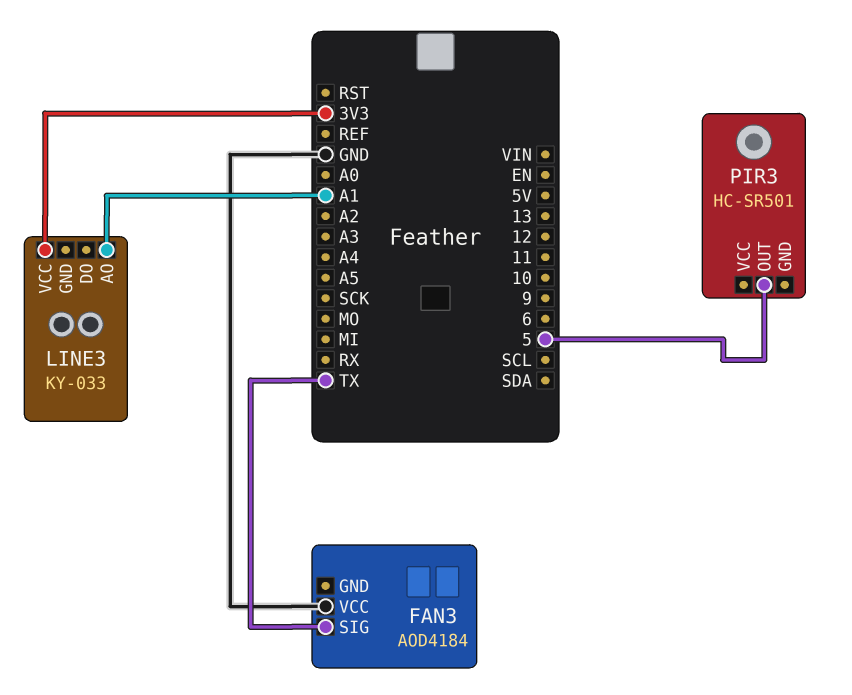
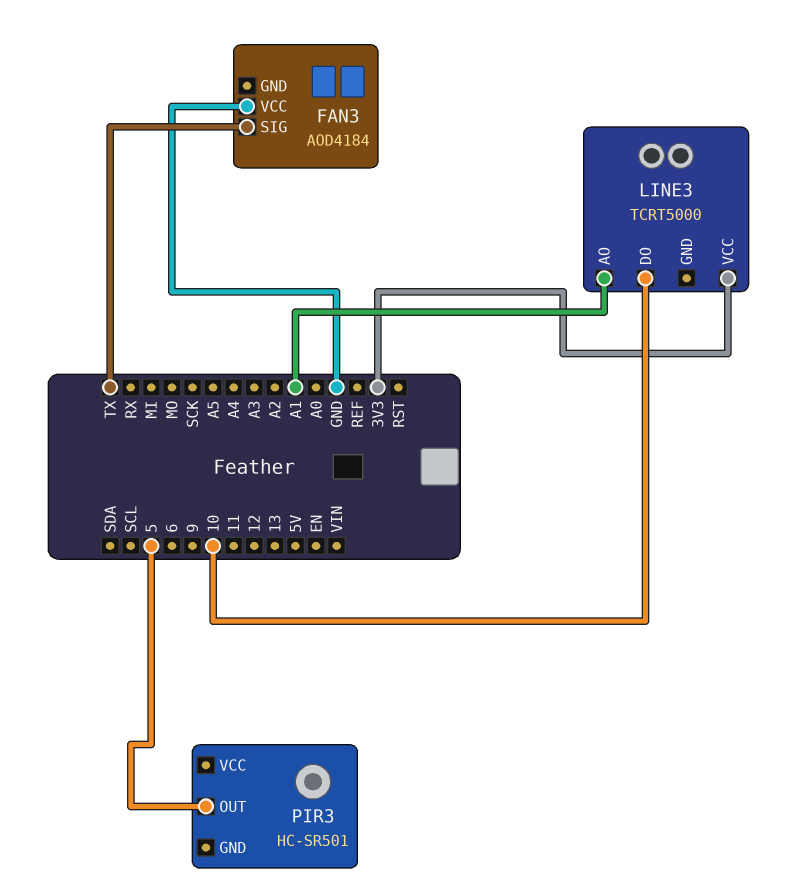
LINE3: KY-033 -> TCRT5000
LINE3 pin DO: none -> 10

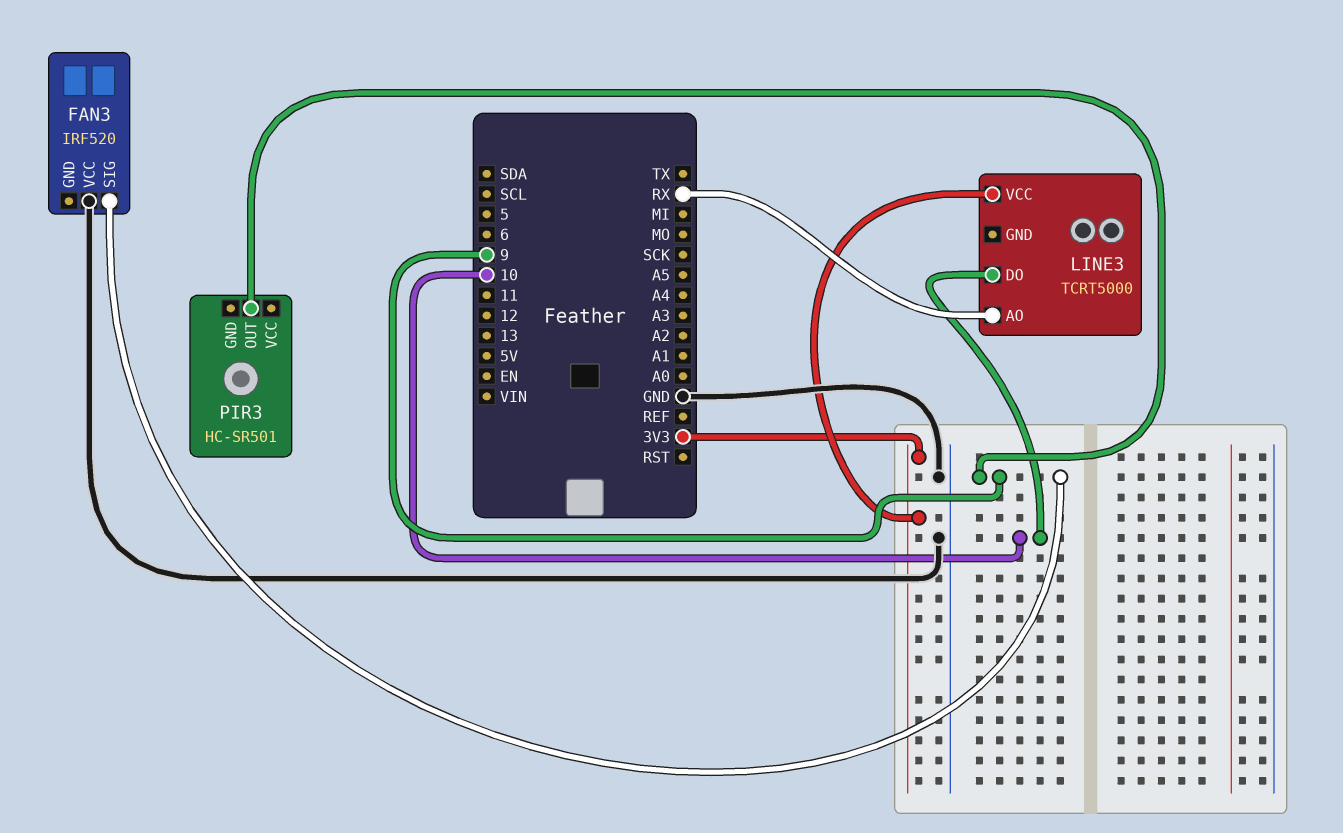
FAN3: AOD4184 -> IRF520
FAN3 pin SIG: TX -> 9
LINE3 pin AO: A1 -> RX
PIR3 pin OUT: 5 -> 9

